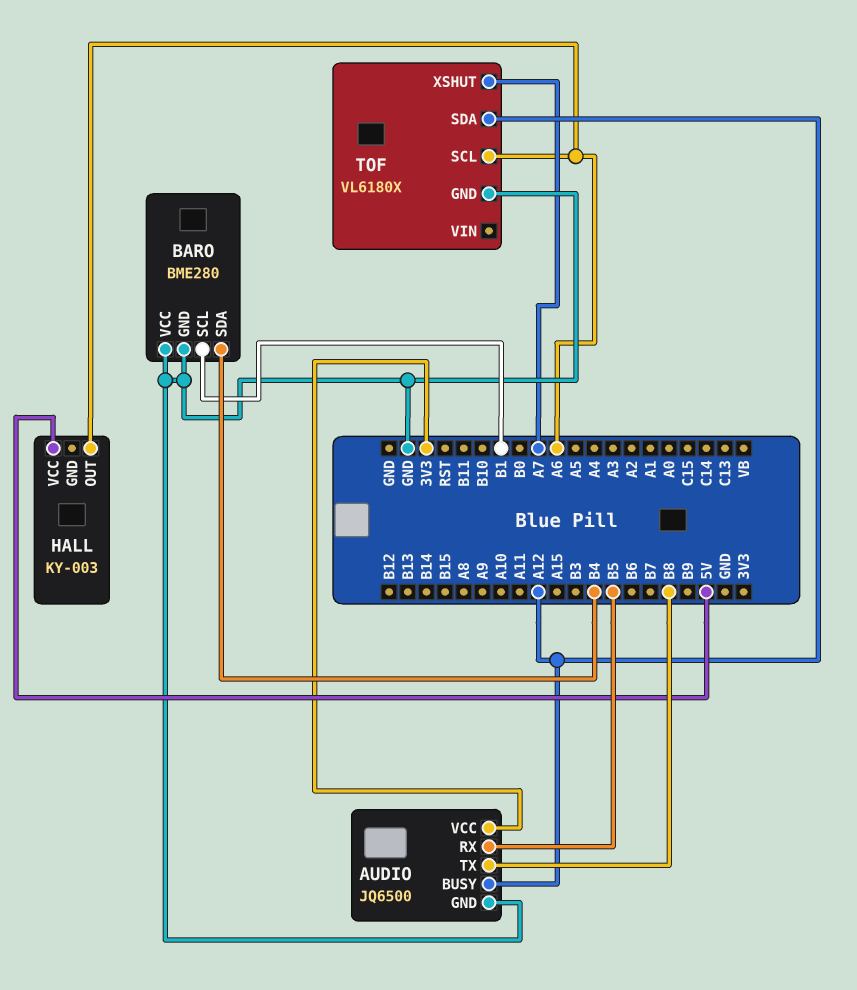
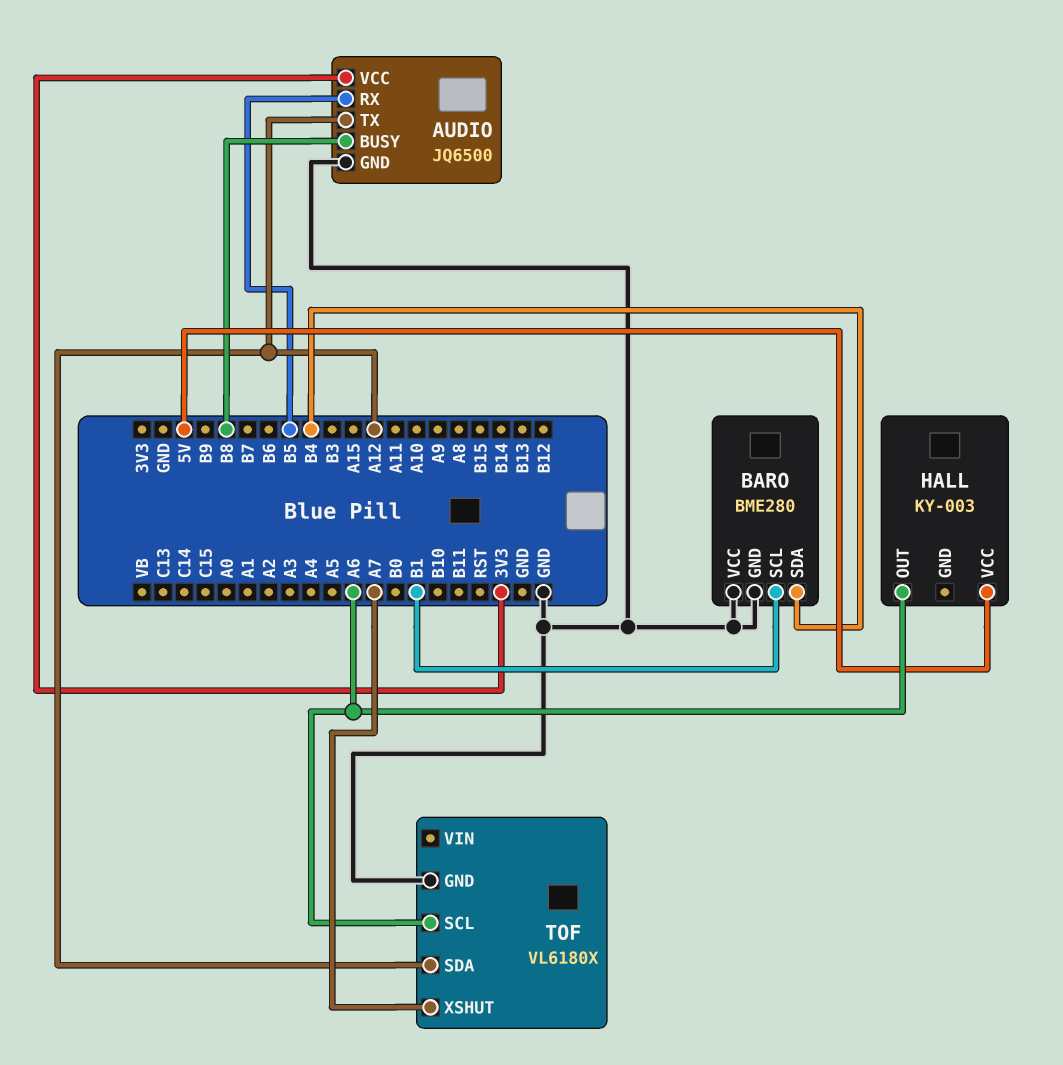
AUDIO pin BUSY: A12 -> B8
AUDIO pin TX: B8 -> A12

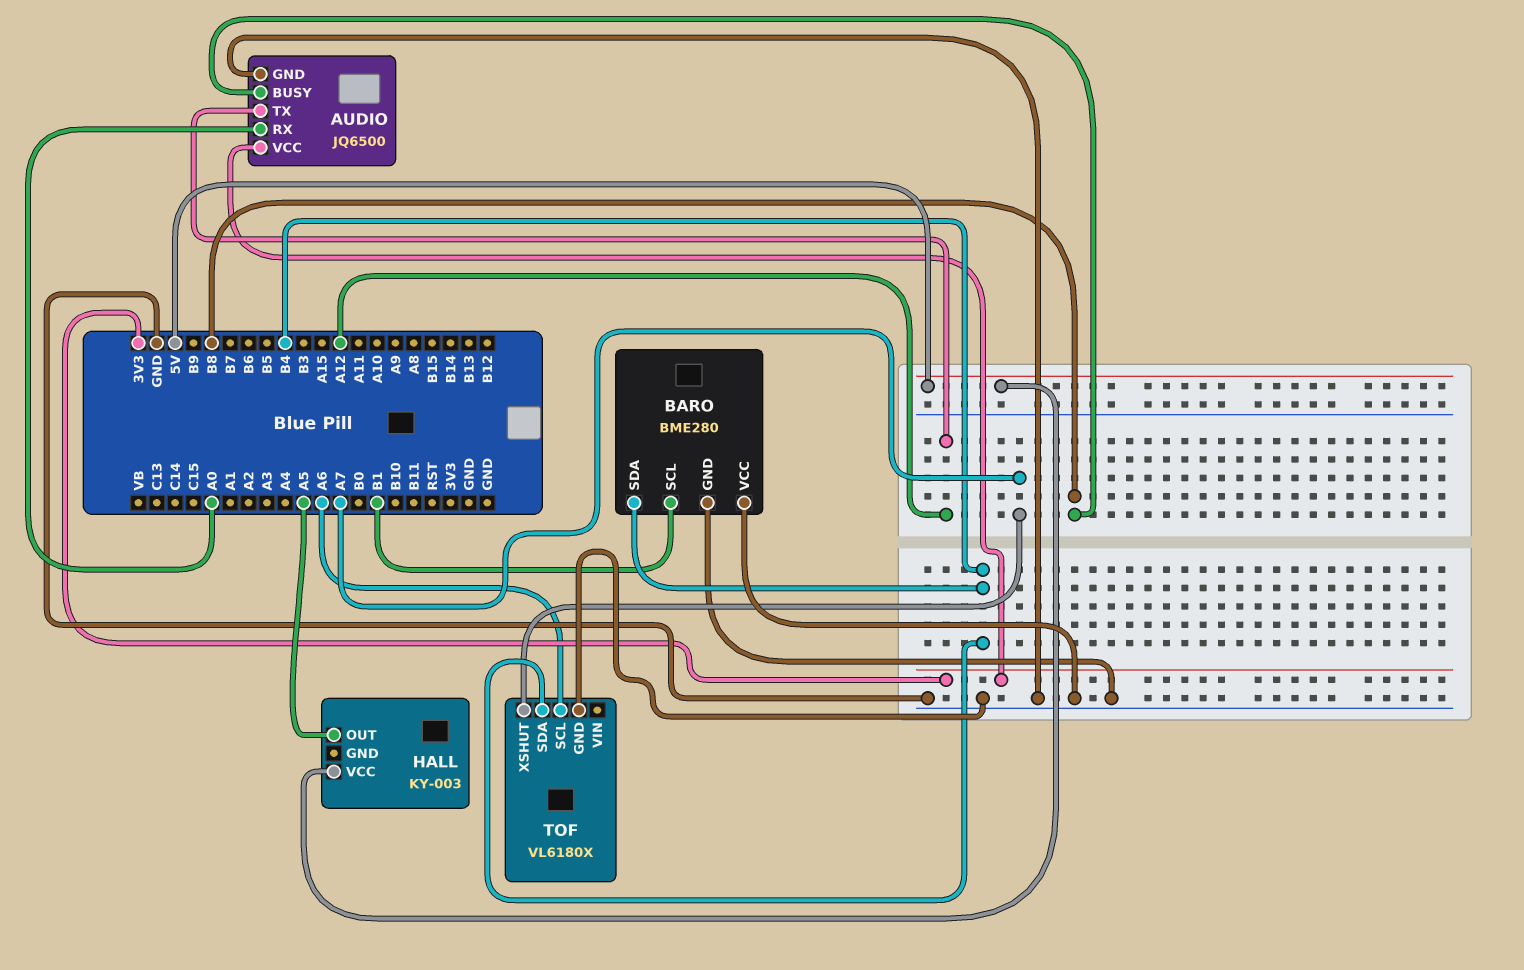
AUDIO pin RX: B5 -> A0
HALL pin OUT: A6 -> A5
TOF pin SDA: A12 -> B4

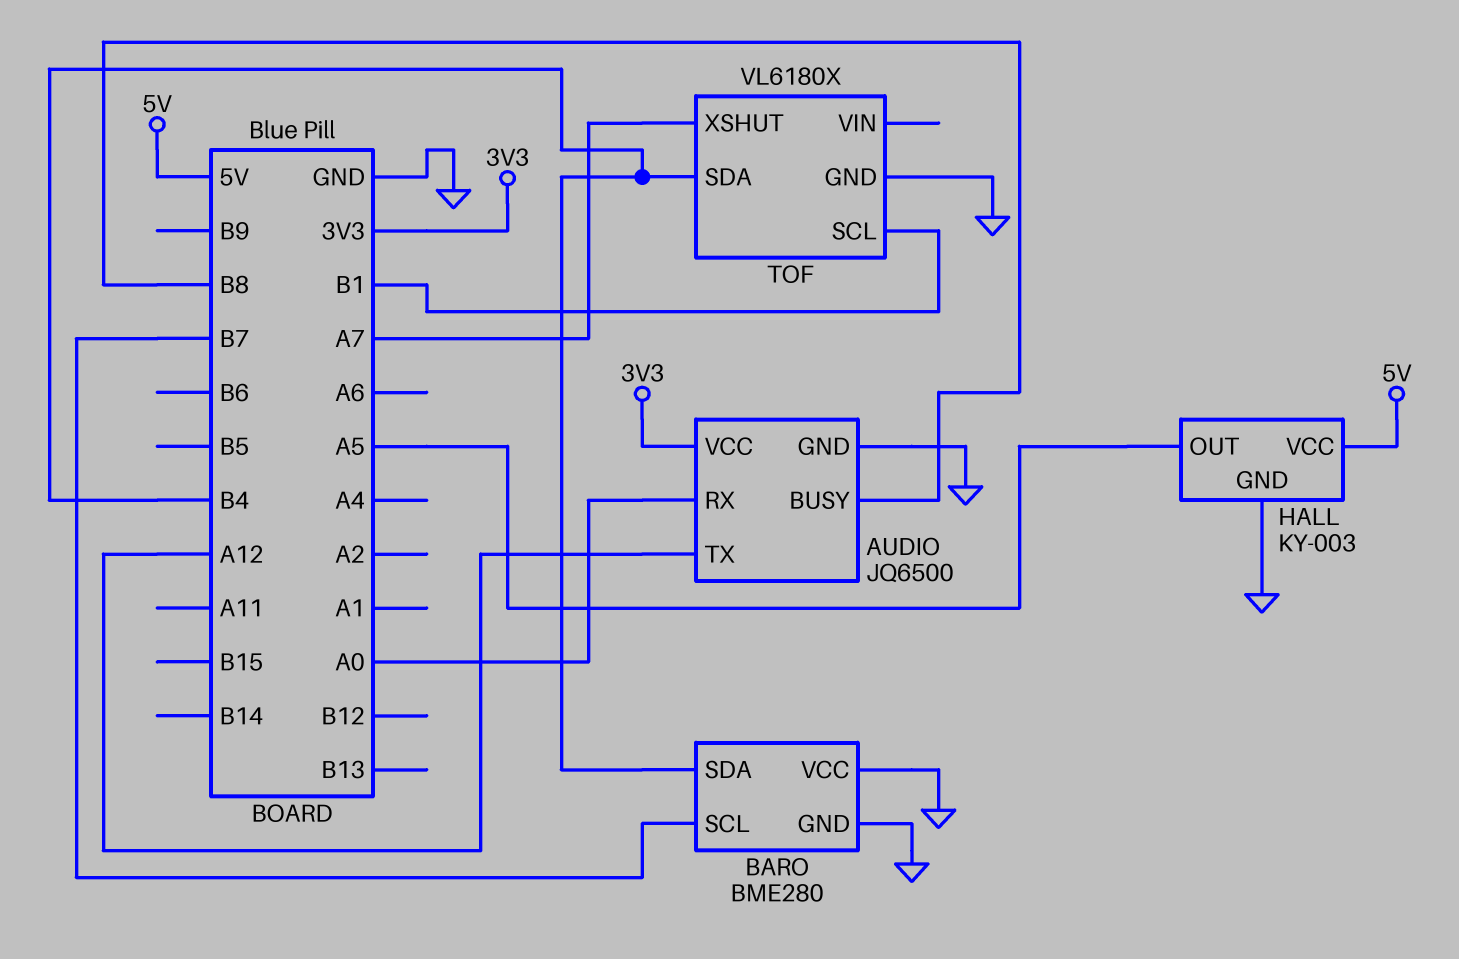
BARO pin SCL: B1 -> B7
HALL pin GND: none -> GND
TOF pin SCL: A6 -> B1

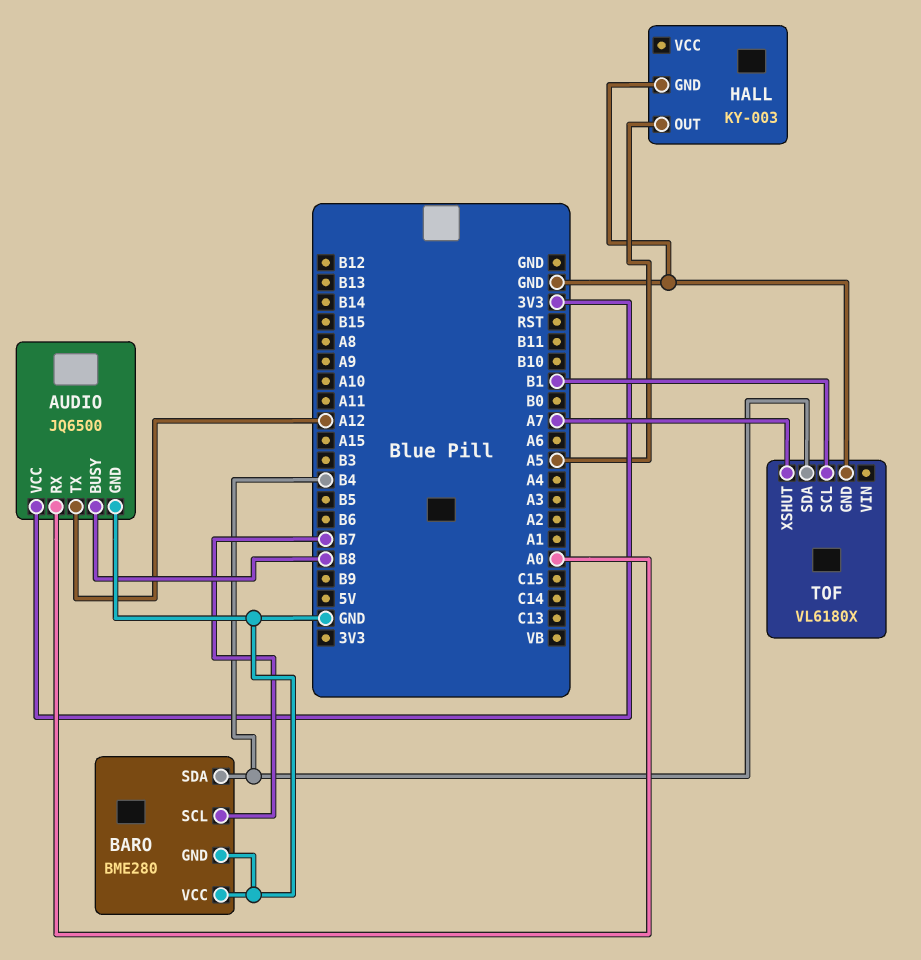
HALL pin VCC: 5V -> none

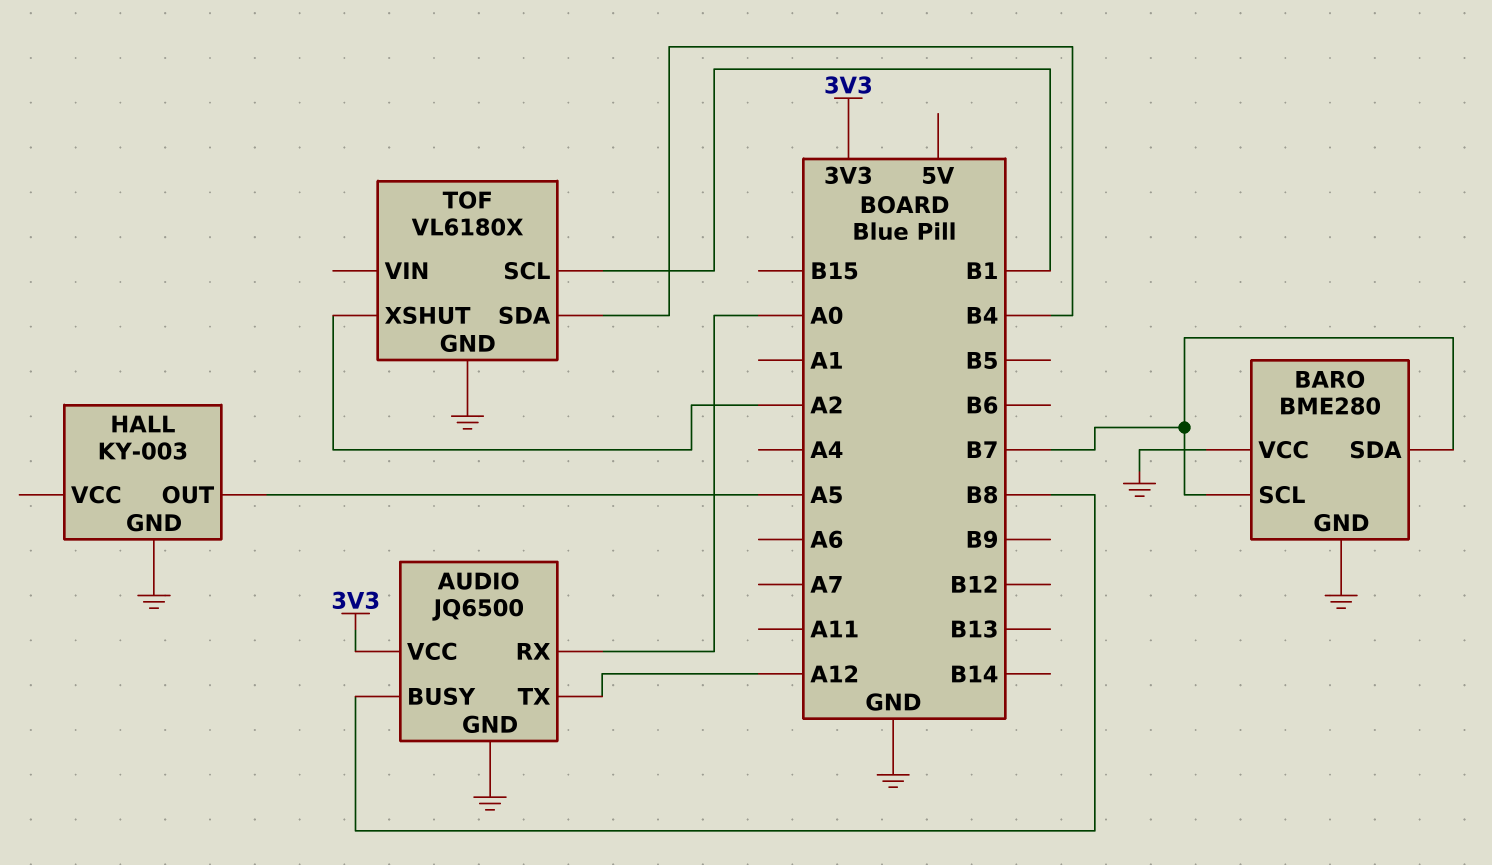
BARO pin SDA: B4 -> B7
TOF pin XSHUT: A7 -> A2

